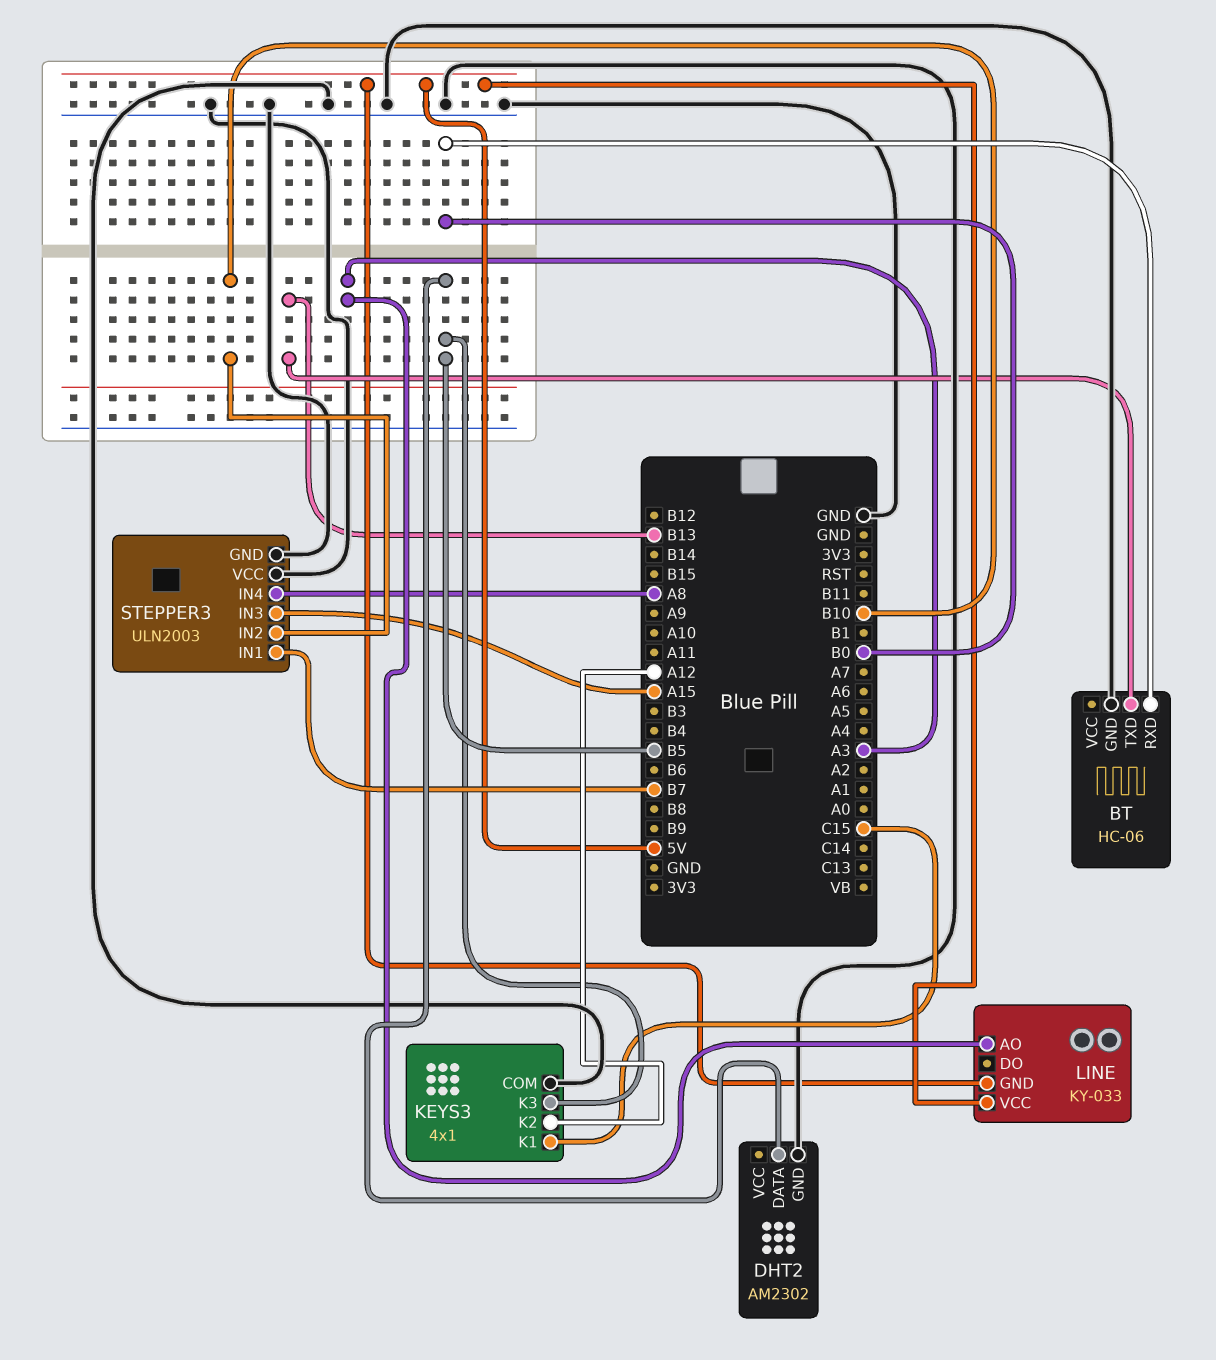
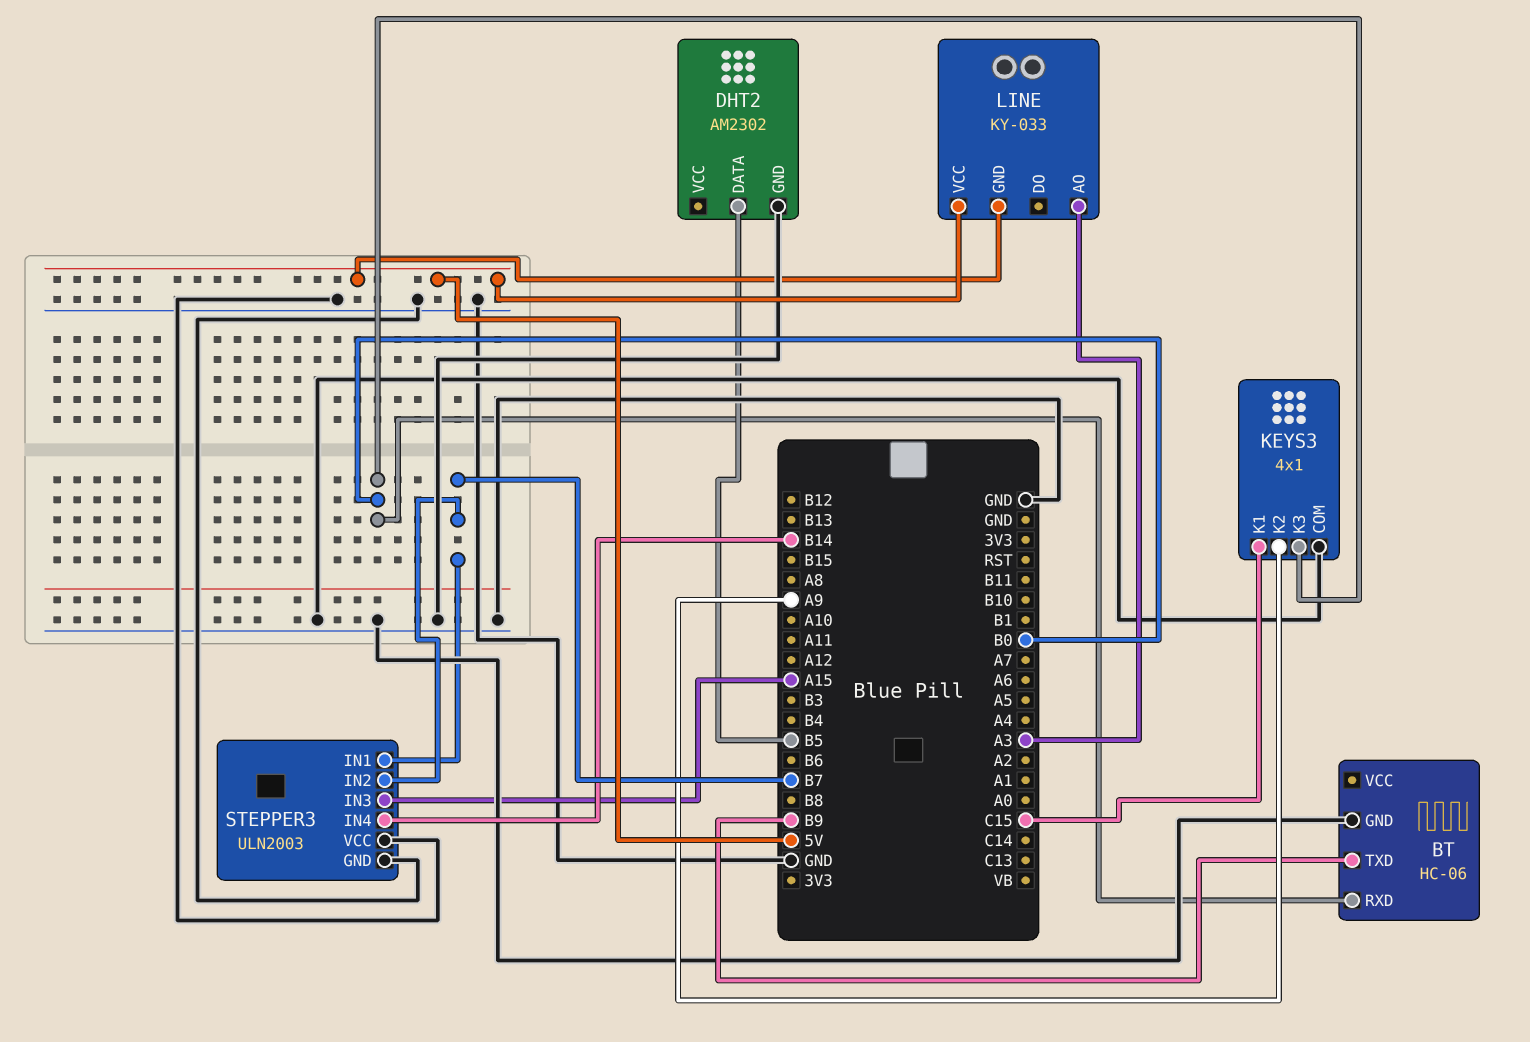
BT pin TXD: B13 -> B9
KEYS3 pin K2: A12 -> A9
KEYS3 pin K3: B5 -> B0
STEPPER3 pin IN2: B10 -> B7
STEPPER3 pin IN4: A8 -> B14

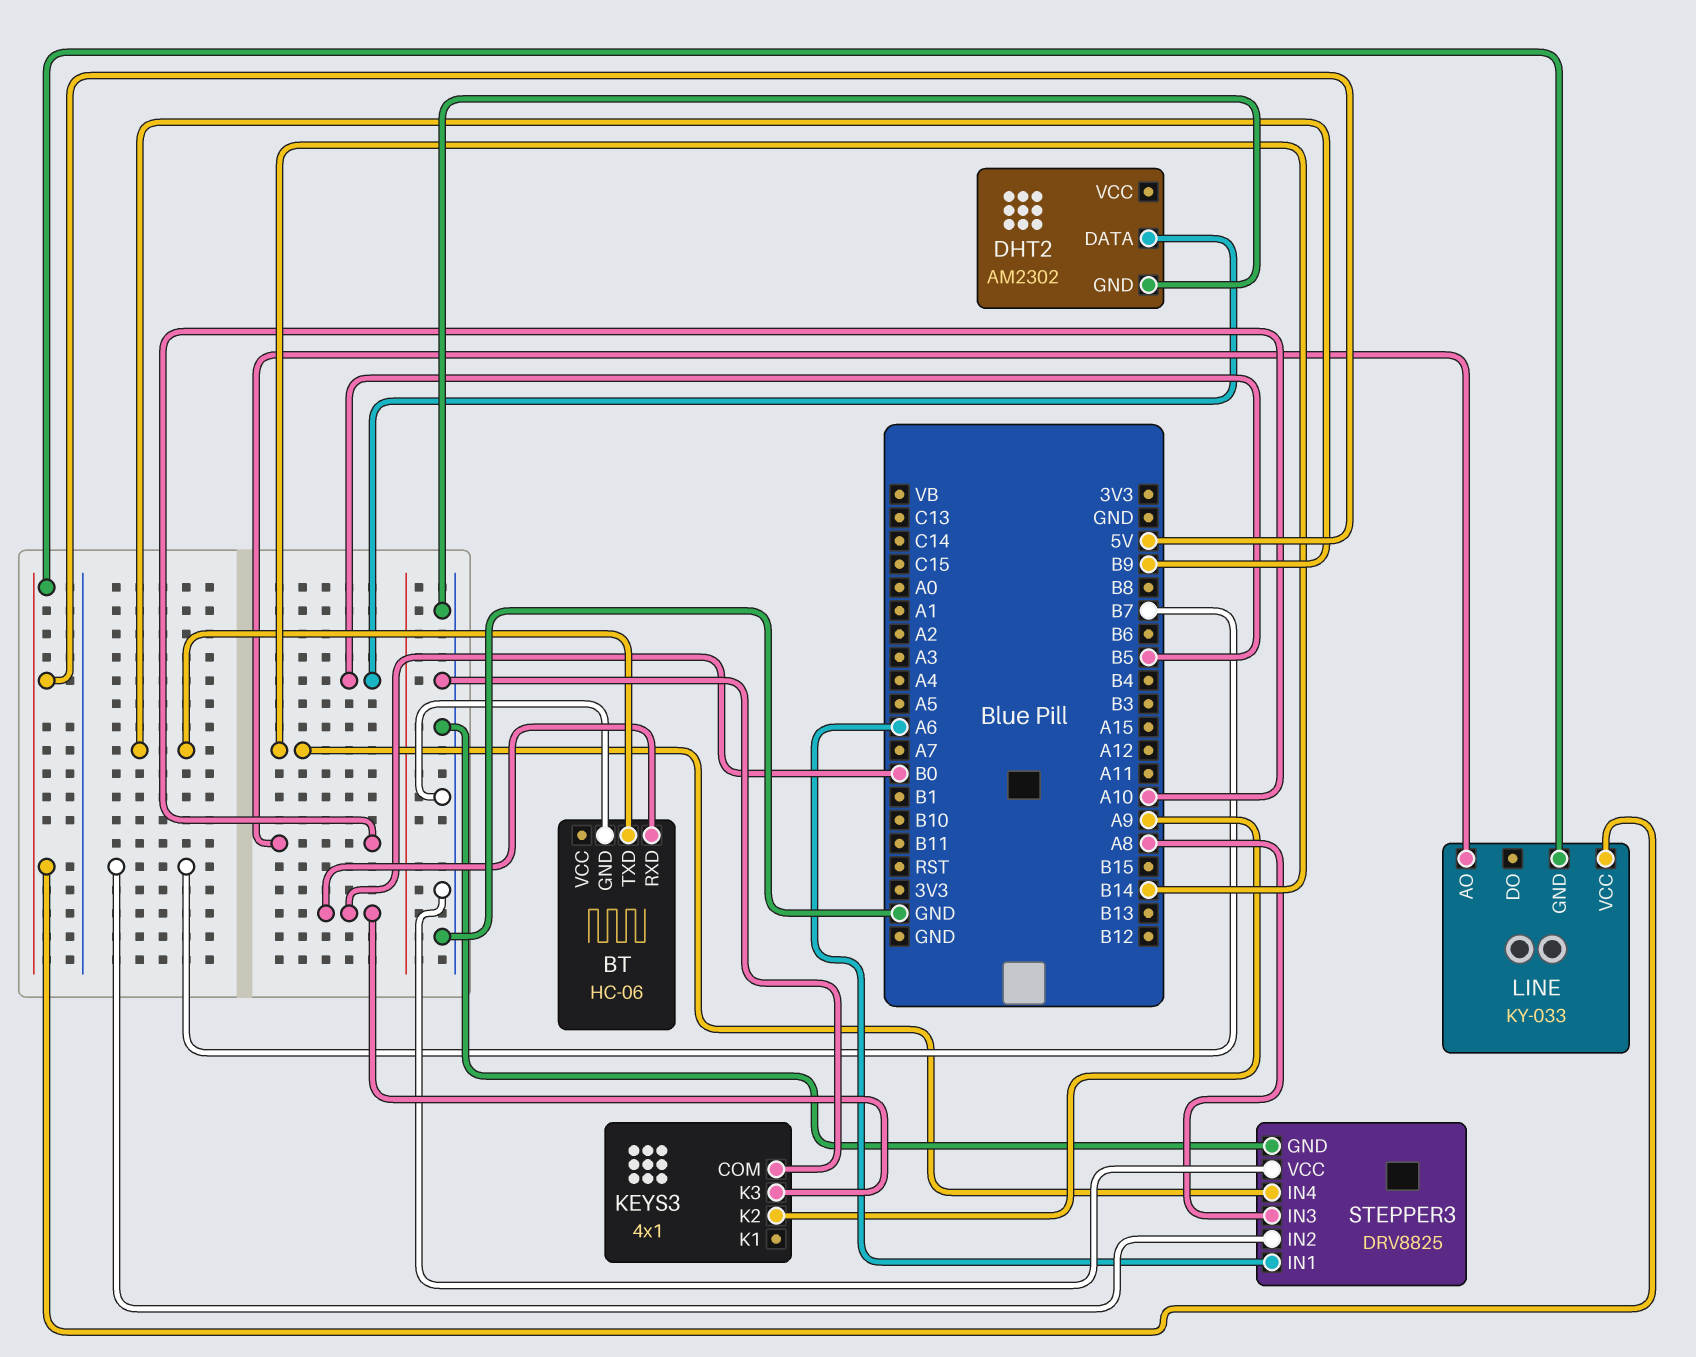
KEYS3 pin K1: C15 -> none
LINE pin AO: A3 -> A10
STEPPER3: ULN2003 -> DRV8825
STEPPER3 pin IN1: B7 -> A6
STEPPER3 pin IN3: A15 -> A8

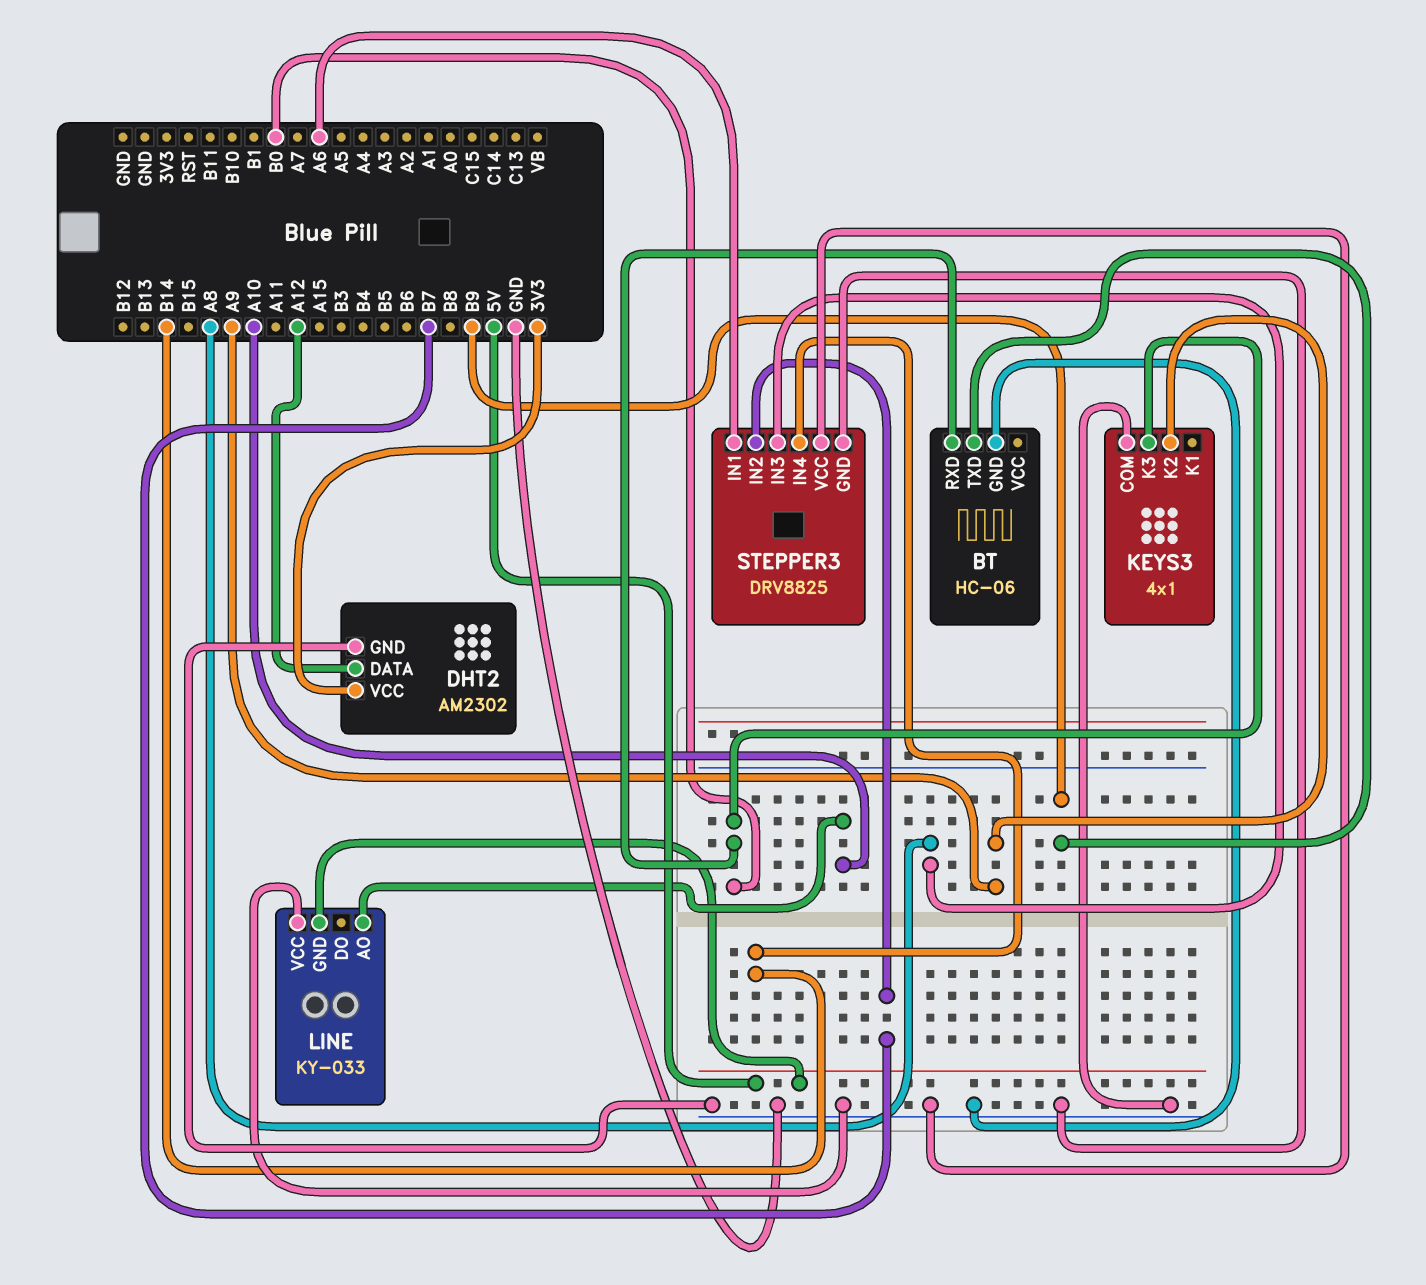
DHT2 pin DATA: B5 -> A12
DHT2 pin VCC: none -> 3V3
LINE pin VCC: 5V -> GND

